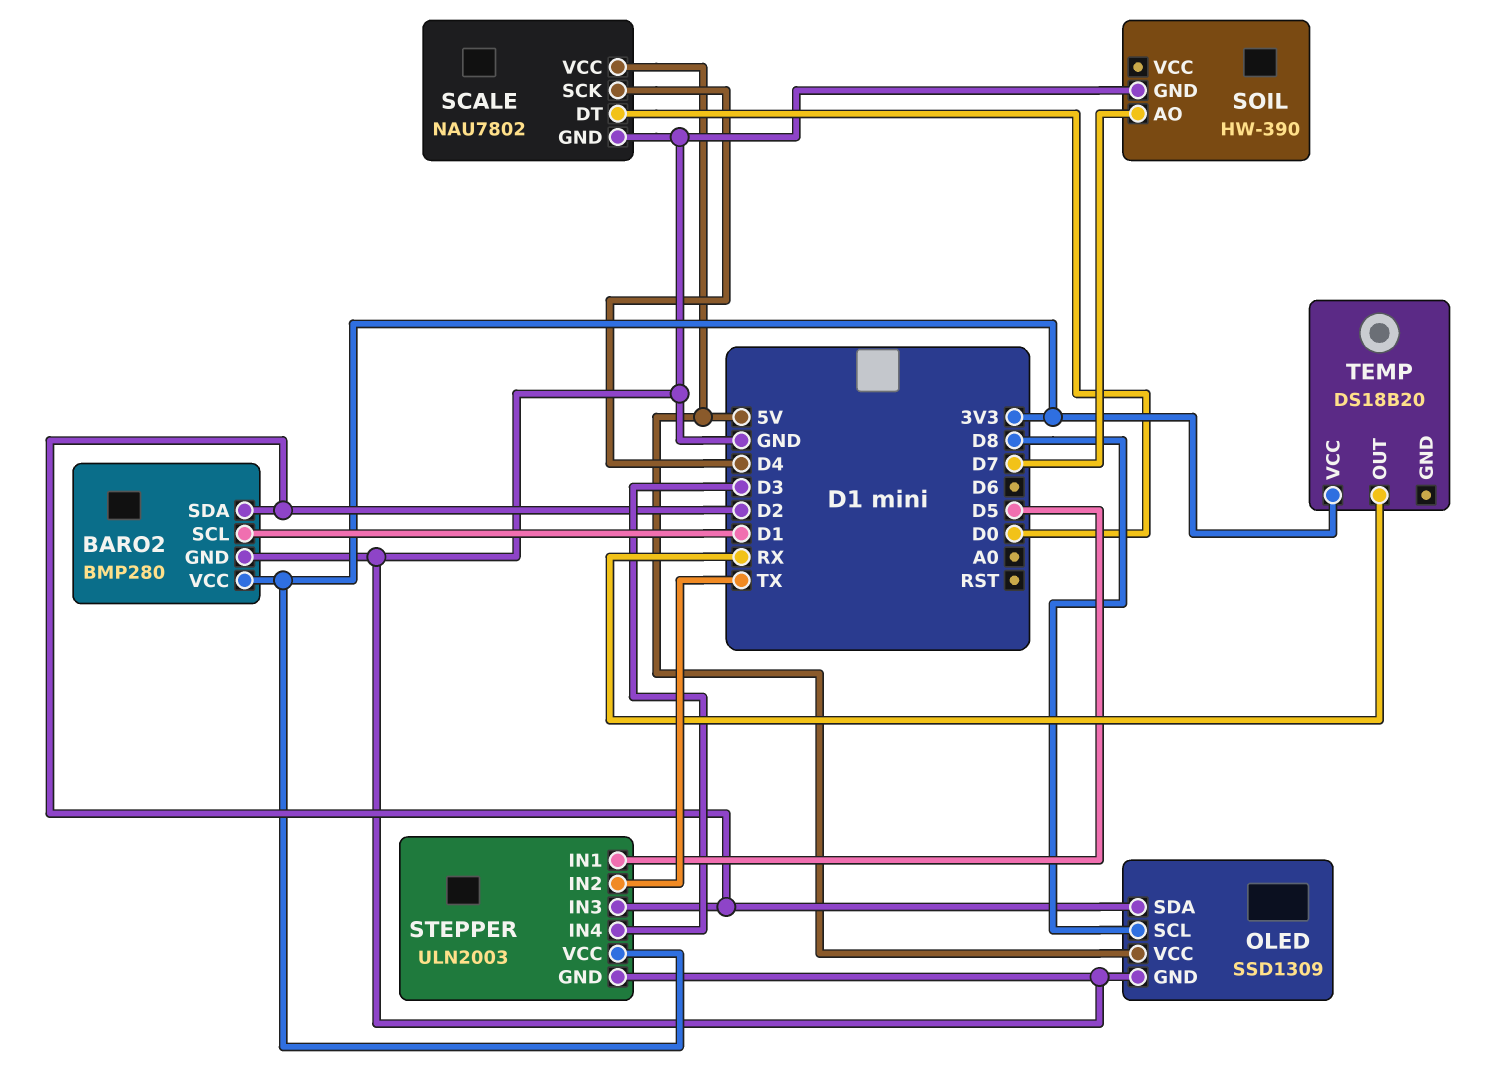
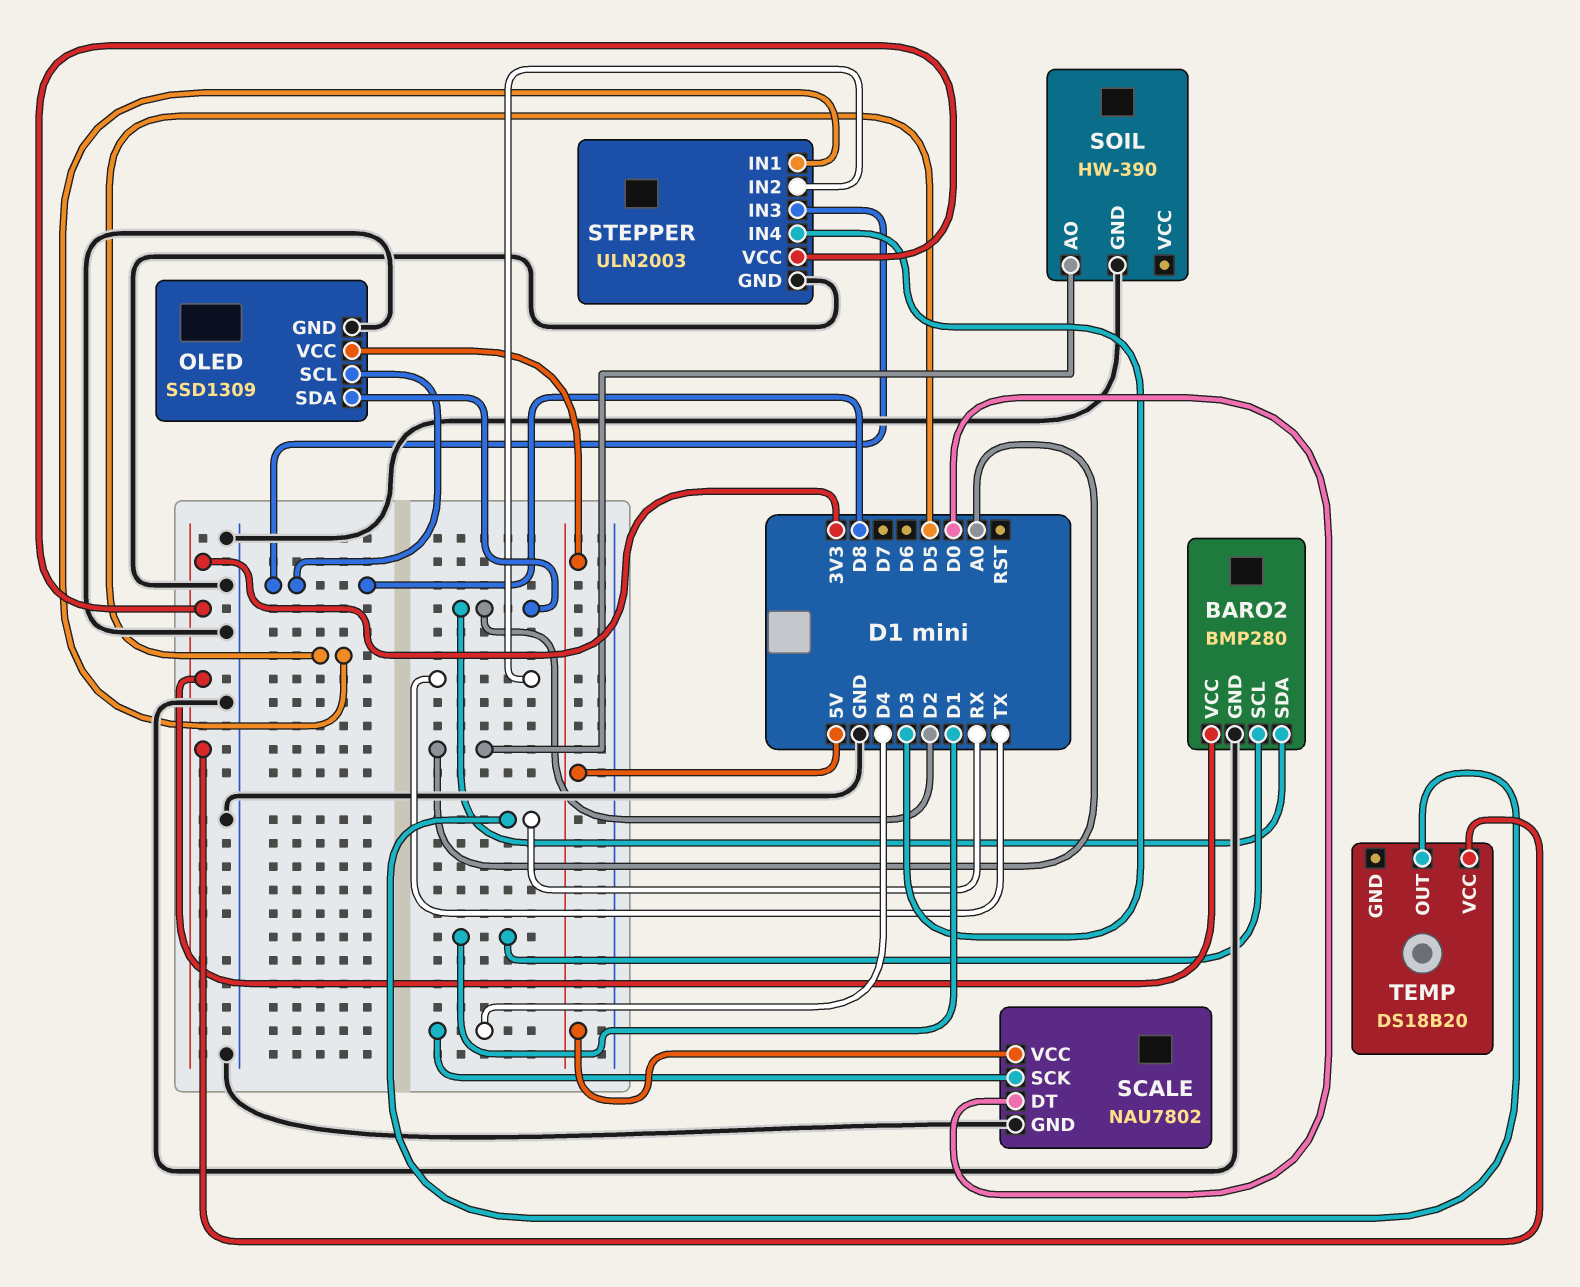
SOIL pin AO: D7 -> A0
STEPPER pin IN3: D2 -> D8

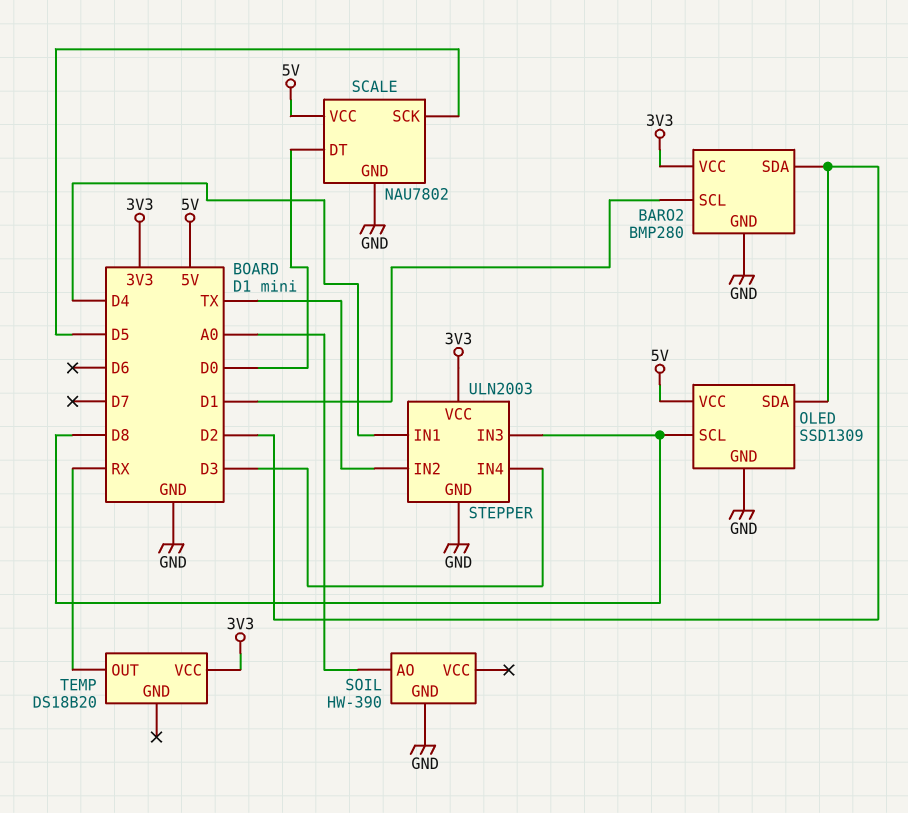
SCALE pin SCK: D4 -> D5
STEPPER pin IN1: D5 -> D4

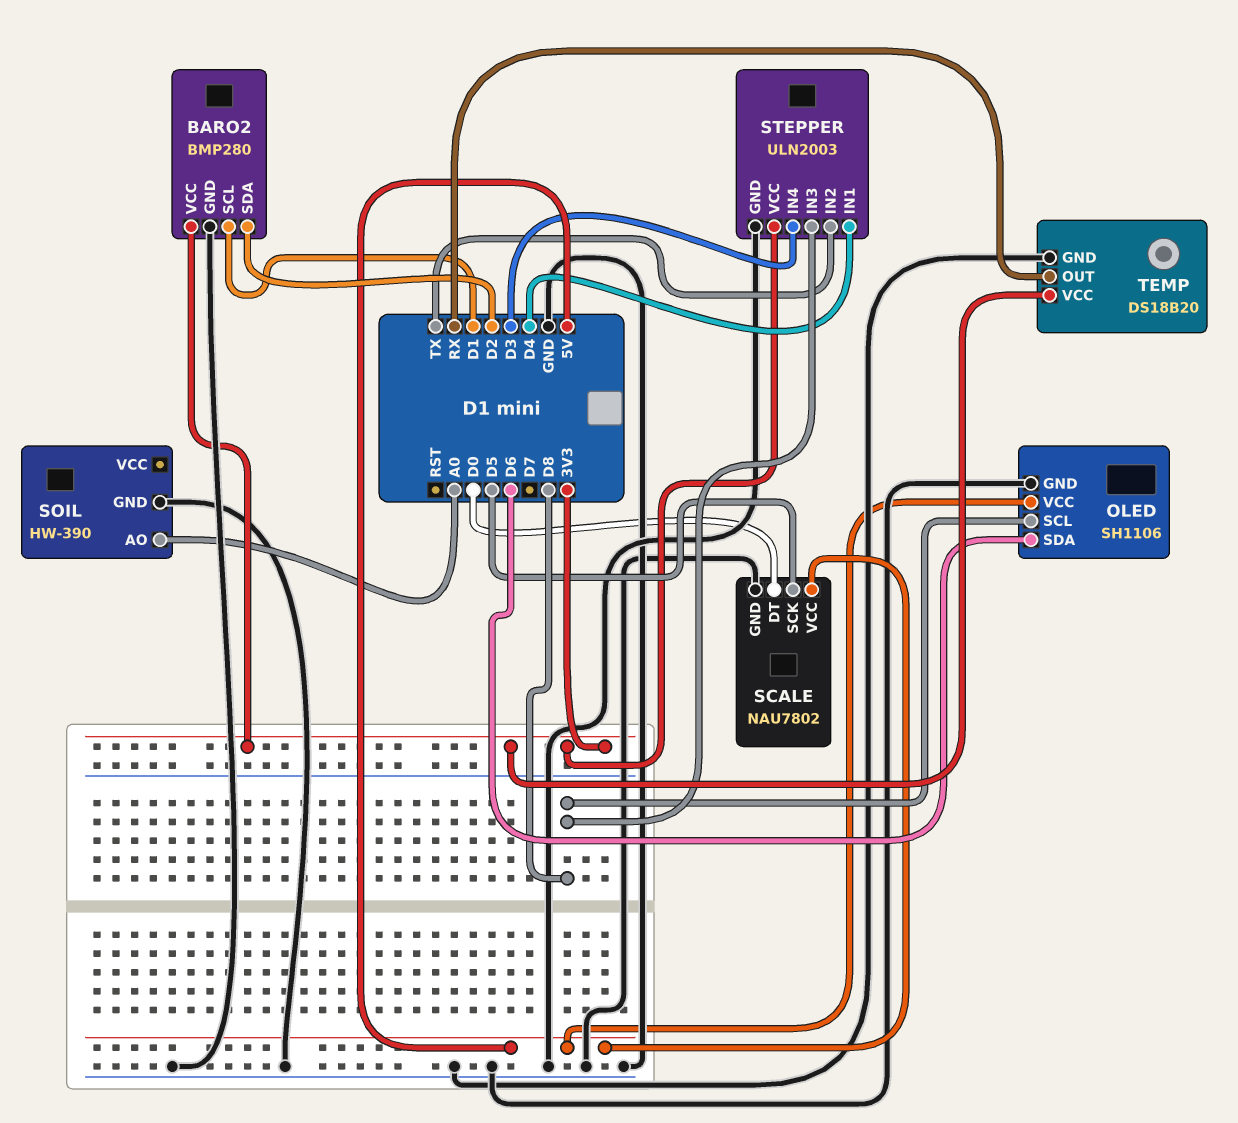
OLED: SSD1309 -> SH1106
OLED pin SDA: D2 -> D6
TEMP pin GND: none -> GND

